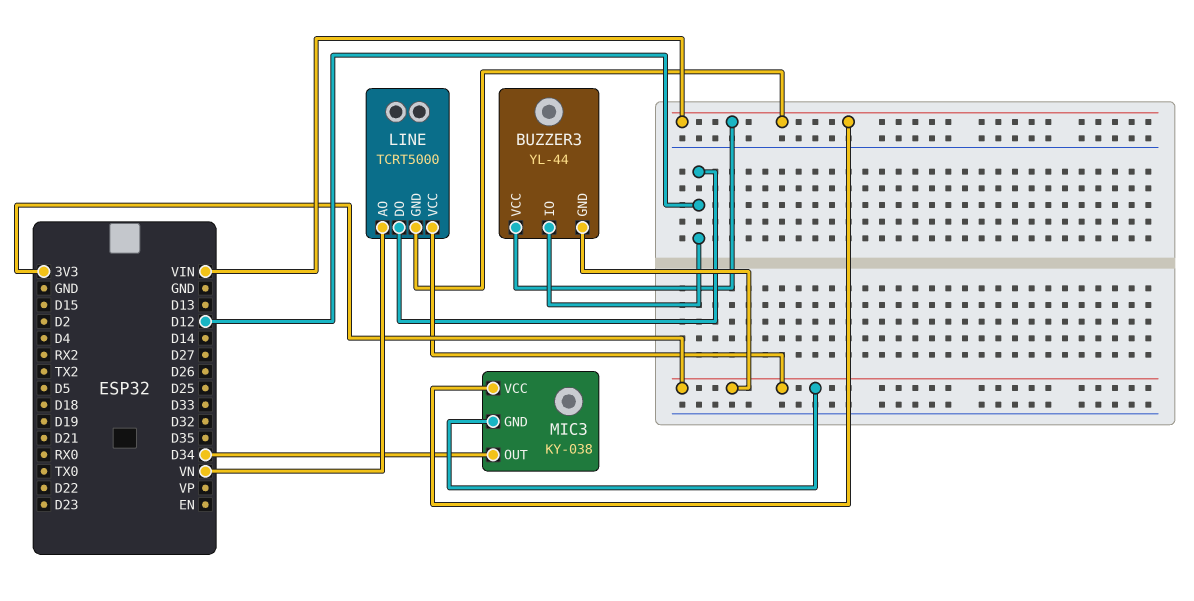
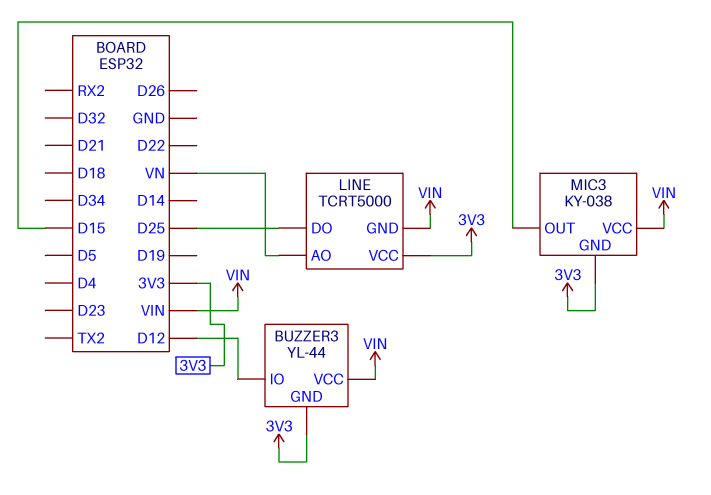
LINE pin DO: D12 -> D25
MIC3 pin OUT: D34 -> D15

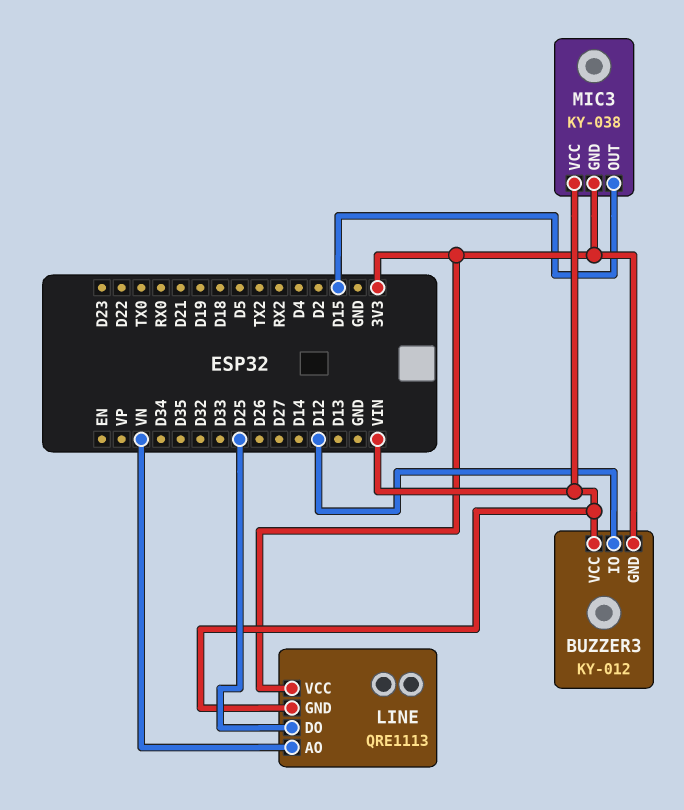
BUZZER3: YL-44 -> KY-012
LINE: TCRT5000 -> QRE1113

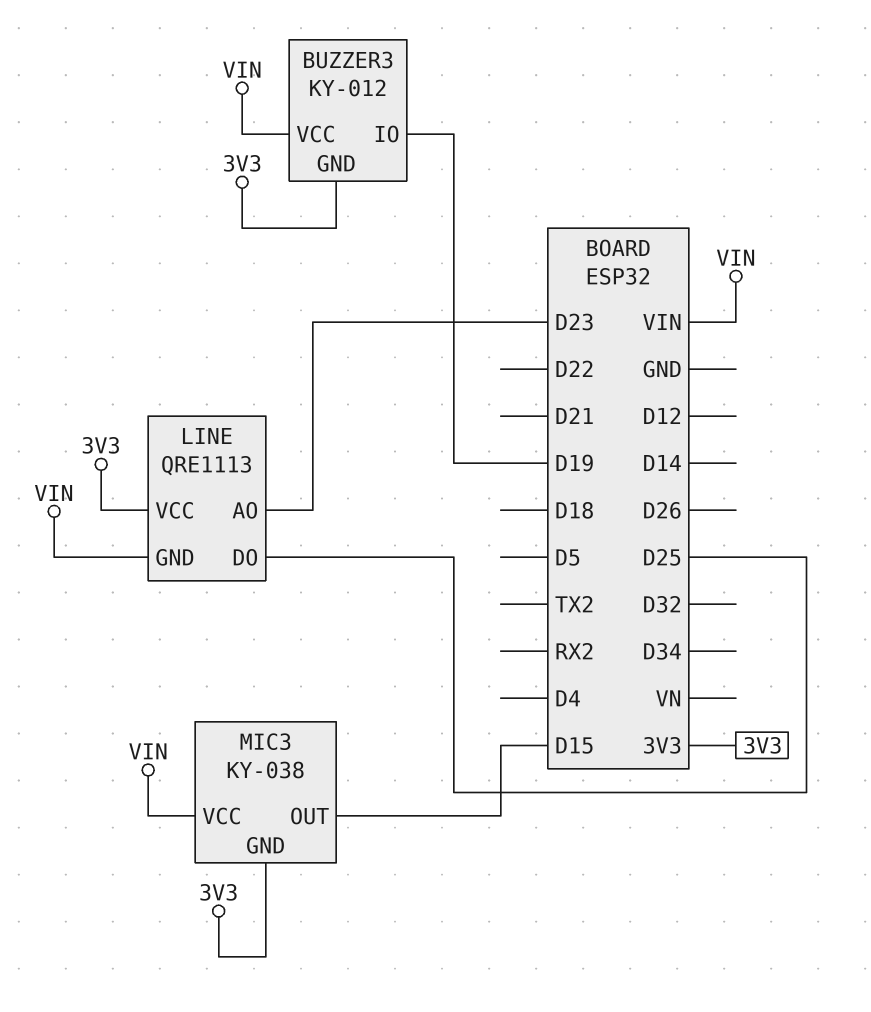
BUZZER3 pin IO: D12 -> D19
LINE pin AO: VN -> D23

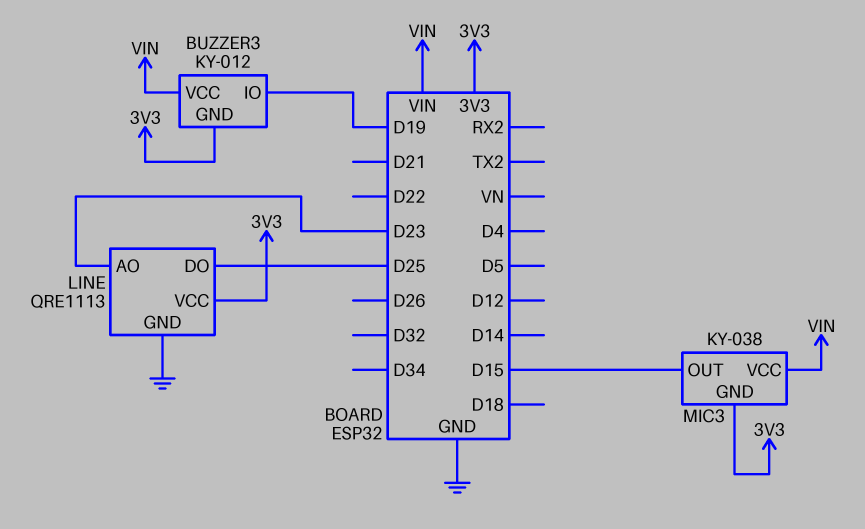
LINE pin GND: VIN -> GND

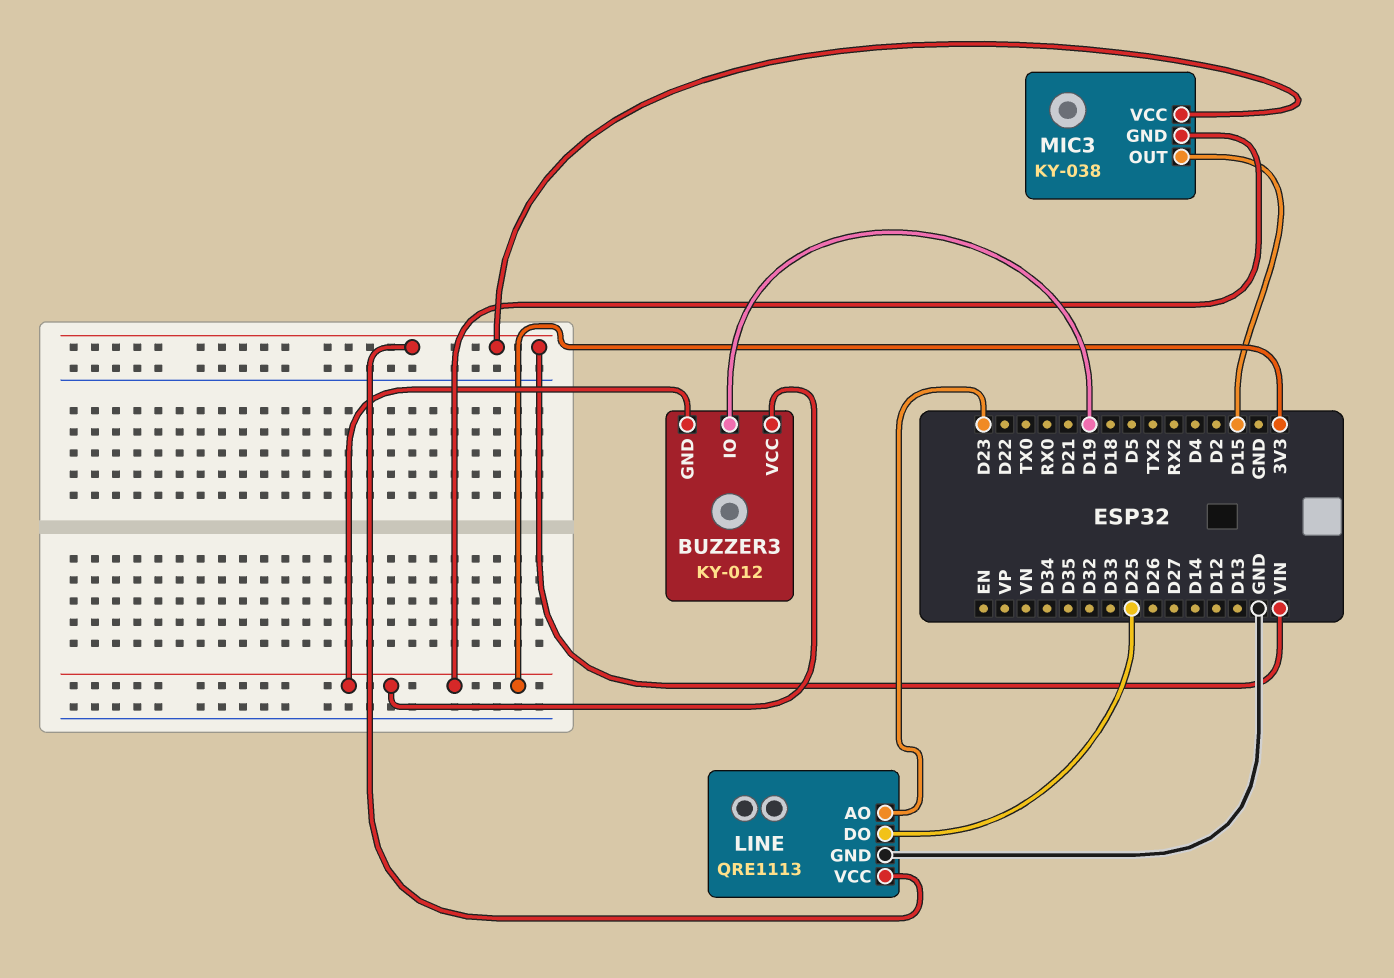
BUZZER3 pin VCC: VIN -> 3V3
LINE pin VCC: 3V3 -> VIN

